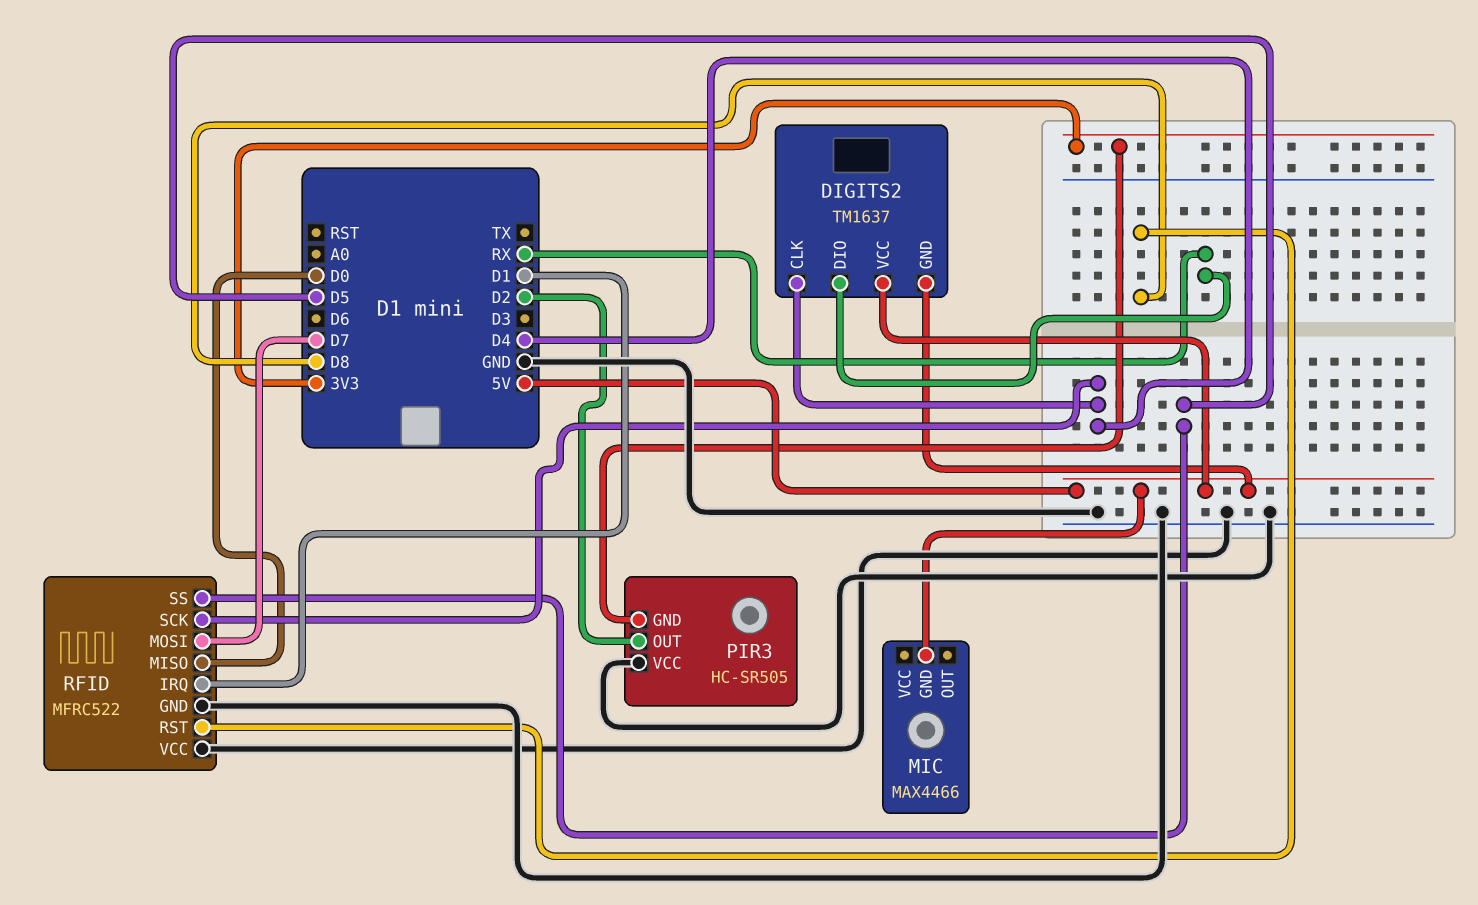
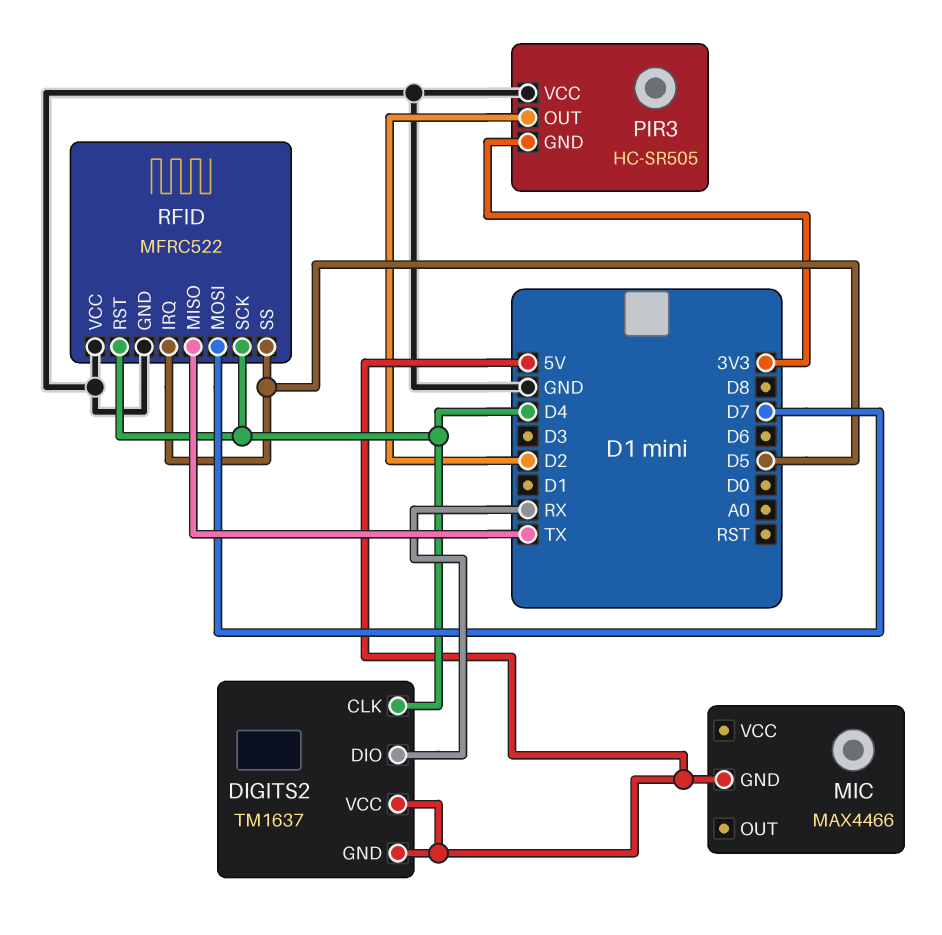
RFID pin IRQ: D1 -> D5
RFID pin MISO: D0 -> TX
RFID pin RST: D8 -> D4

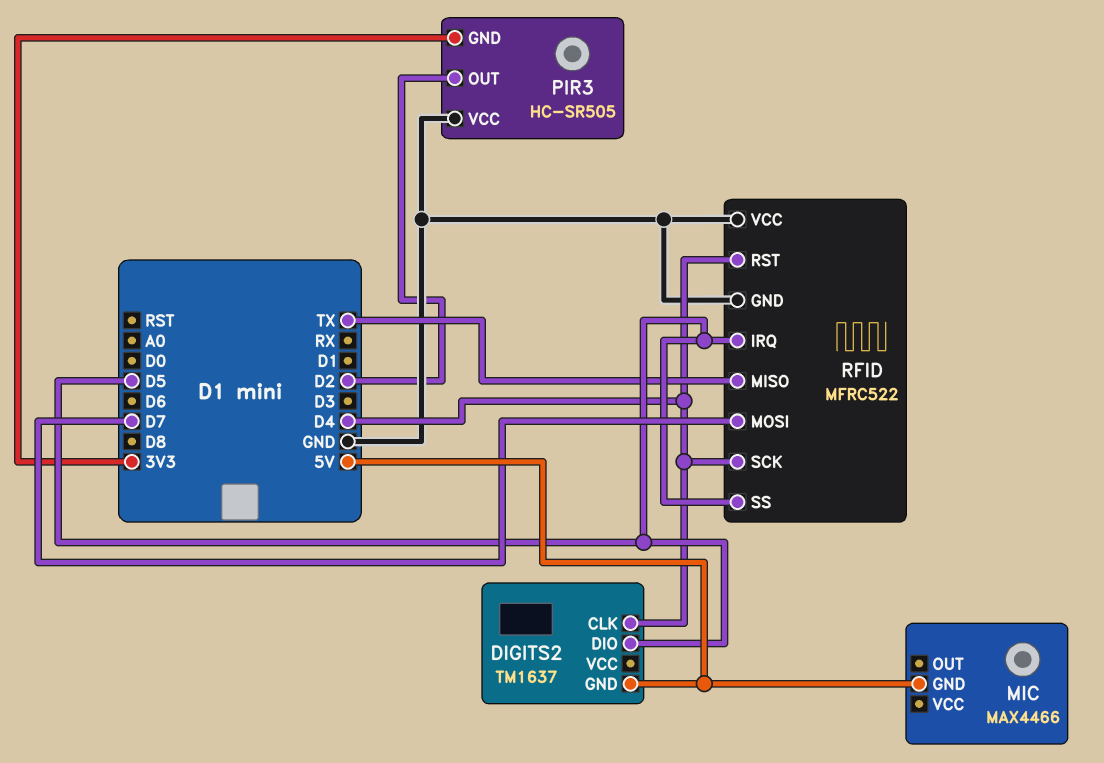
DIGITS2 pin DIO: RX -> D5
DIGITS2 pin VCC: 5V -> none

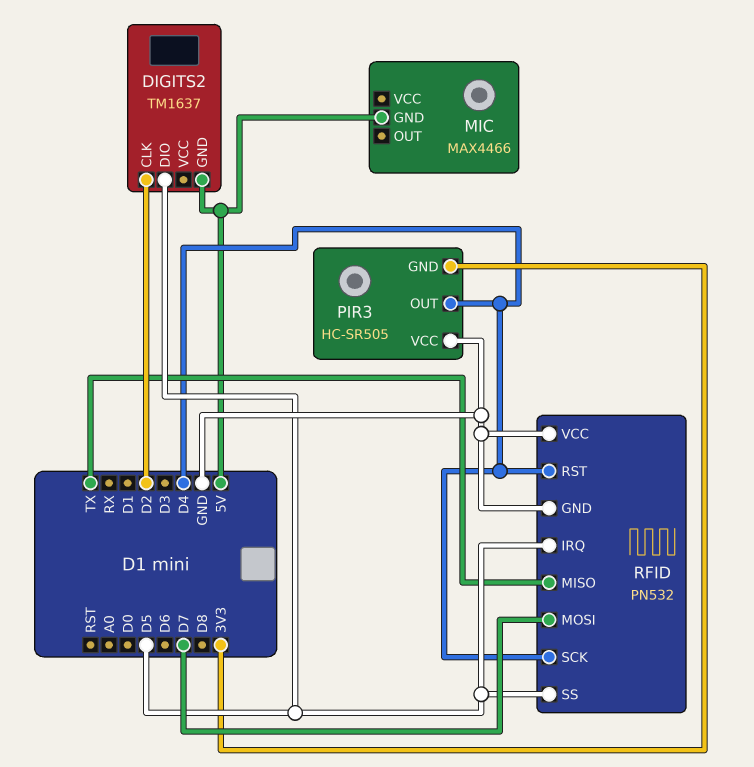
DIGITS2 pin CLK: D4 -> D2
PIR3 pin OUT: D2 -> D4
RFID: MFRC522 -> PN532

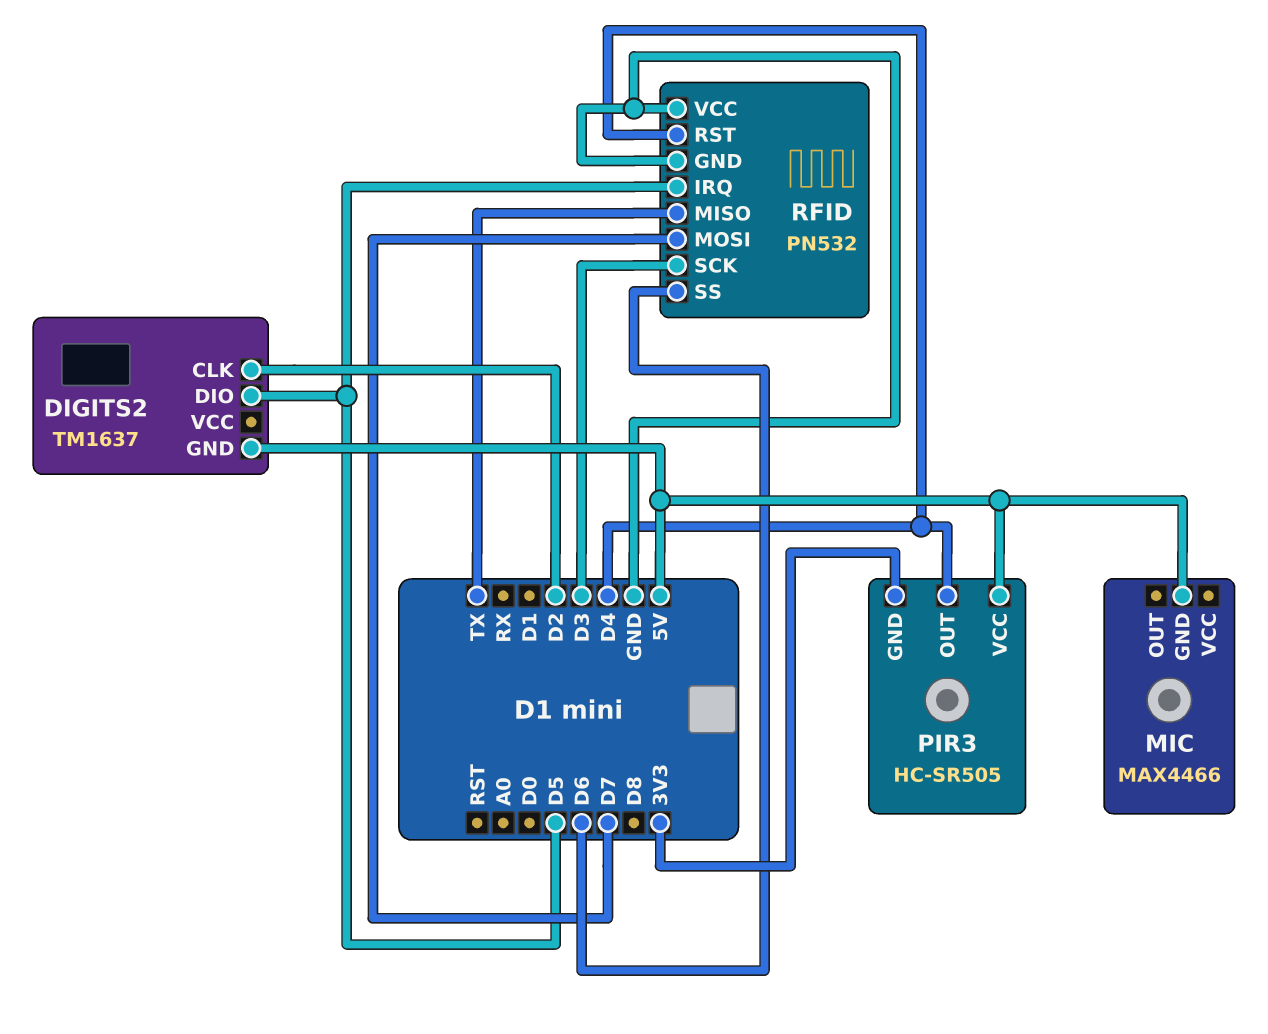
PIR3 pin VCC: GND -> 5V
RFID pin SCK: D4 -> D3
RFID pin SS: D5 -> D6

